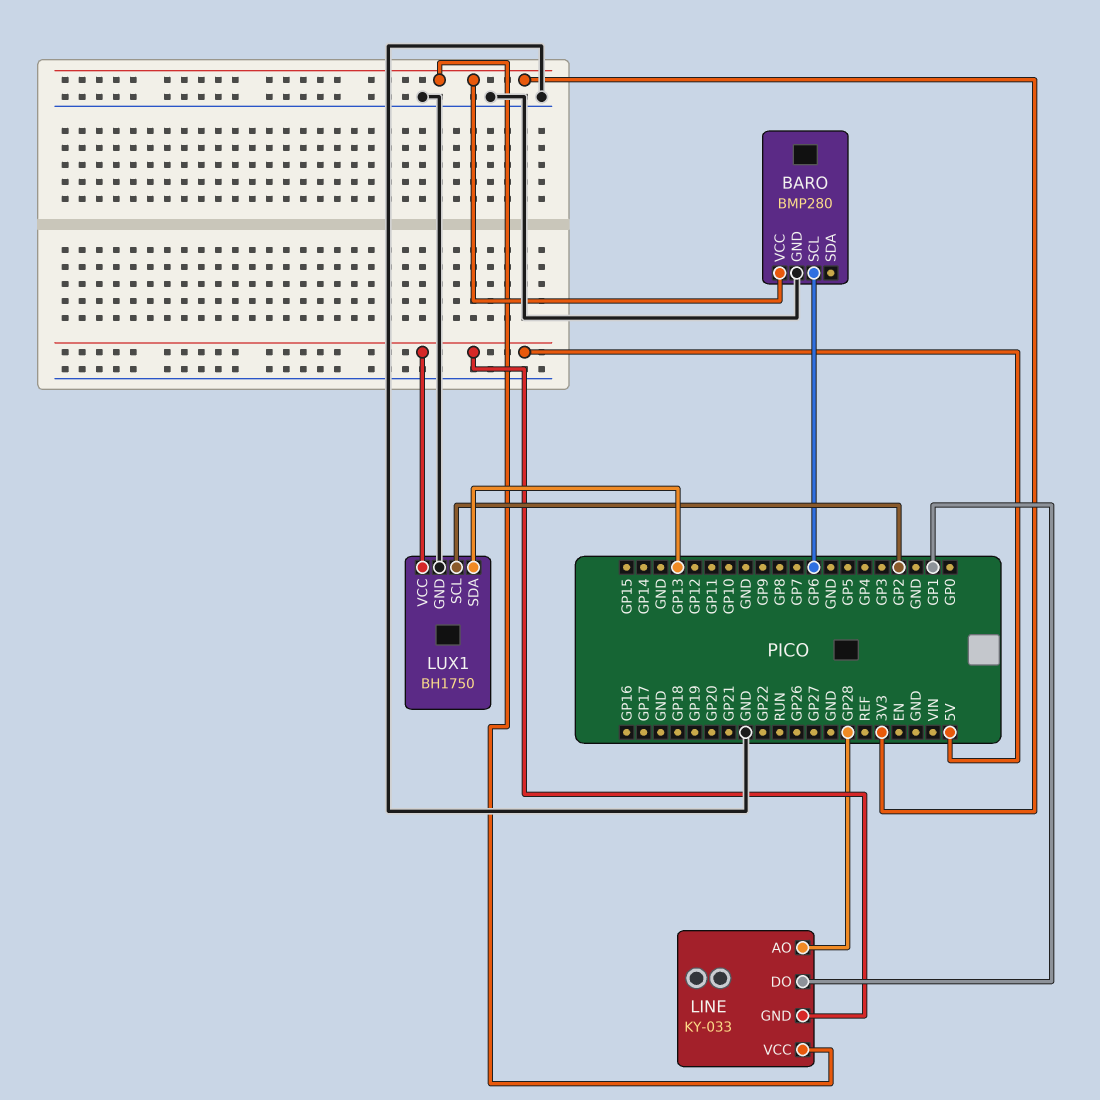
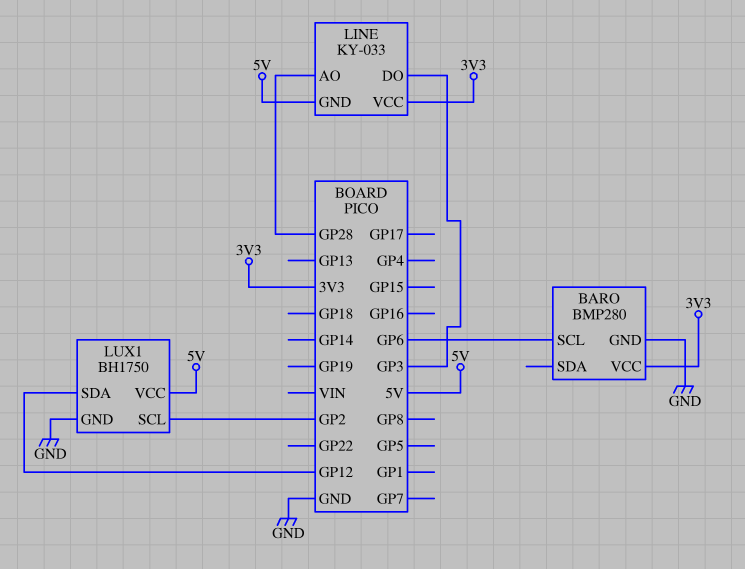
LINE pin DO: GP1 -> GP3
LUX1 pin SDA: GP13 -> GP12

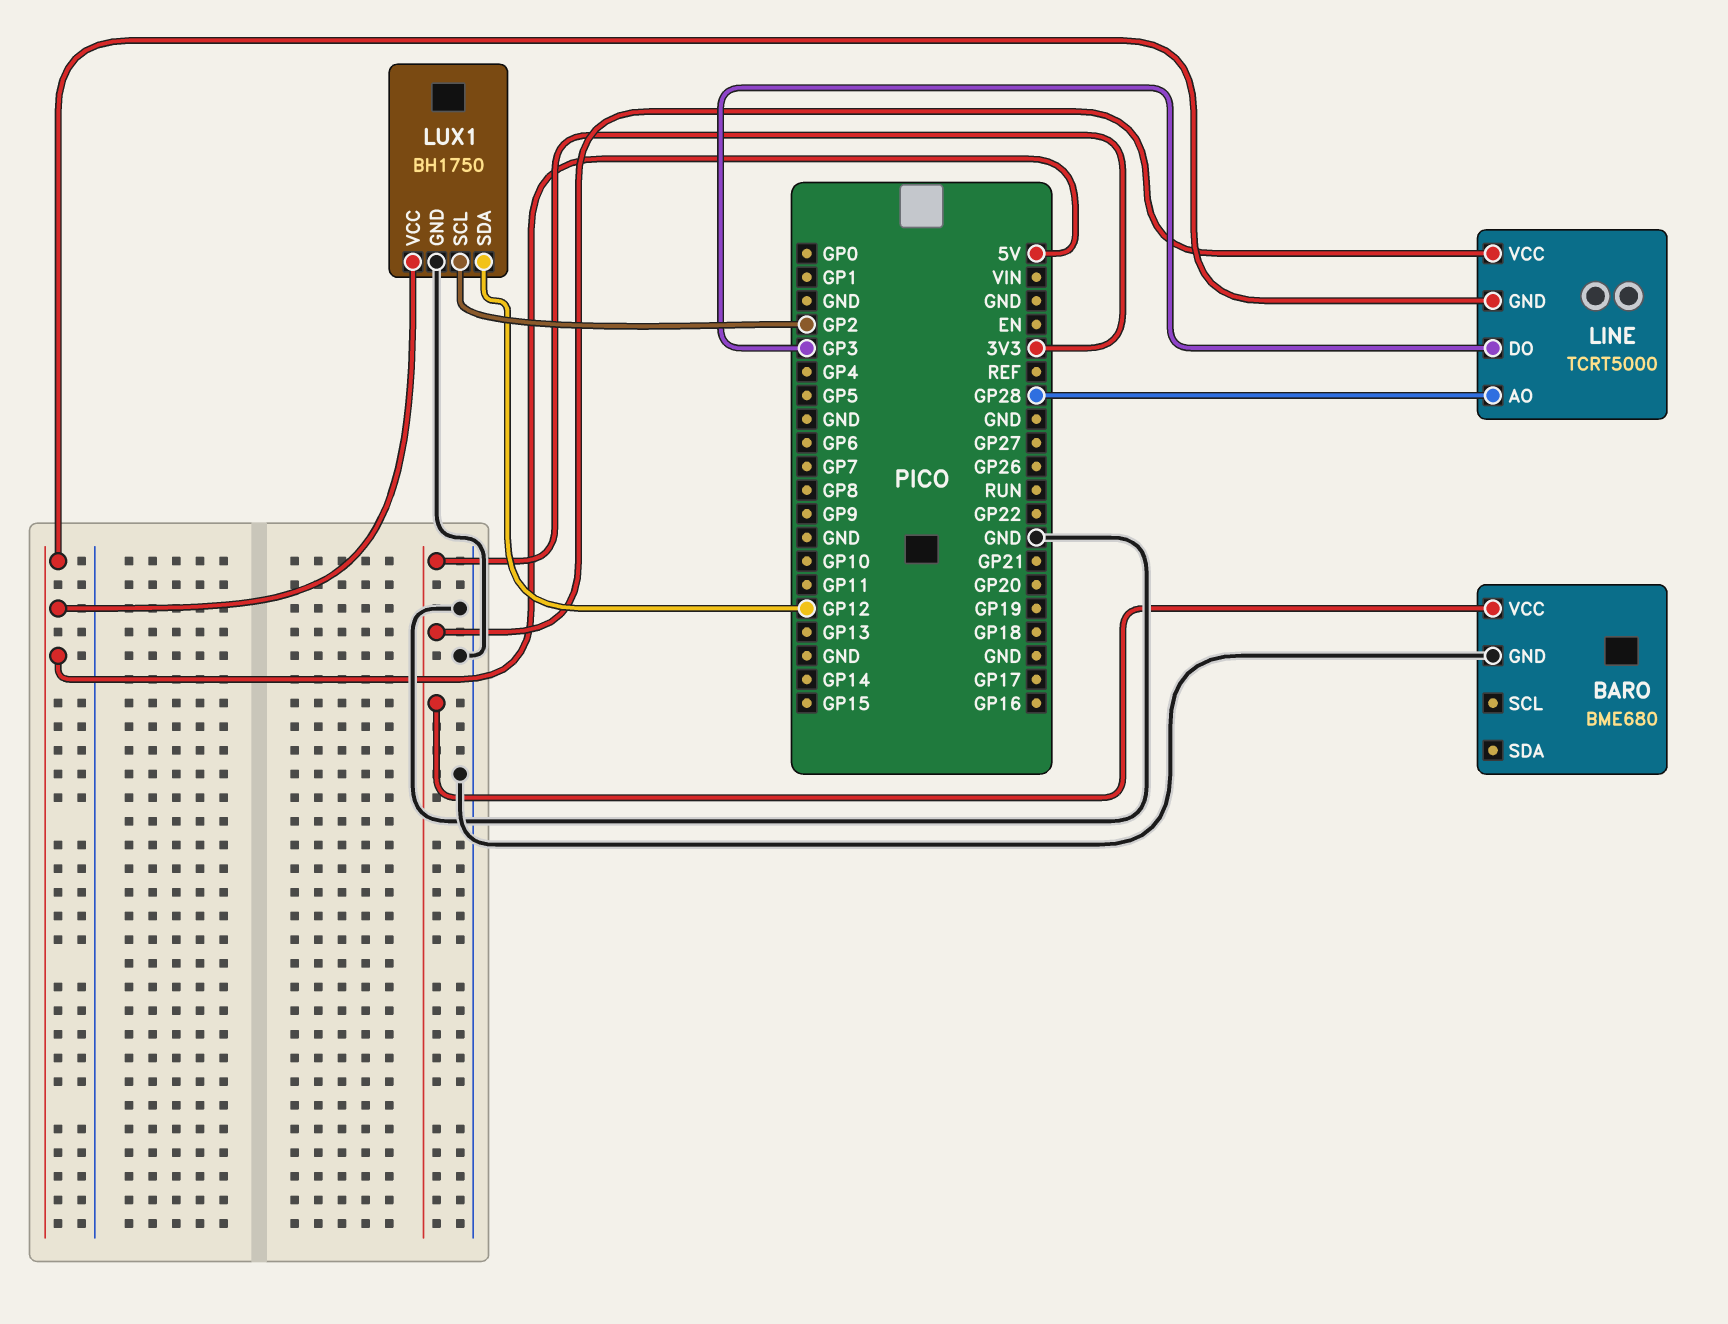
BARO: BMP280 -> BME680
BARO pin SCL: GP6 -> none
LINE: KY-033 -> TCRT5000

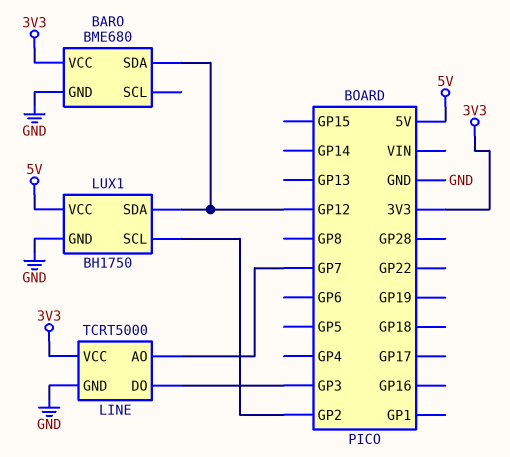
BARO pin SDA: none -> GP12
LINE pin AO: GP28 -> GP7
LINE pin GND: 5V -> GND

